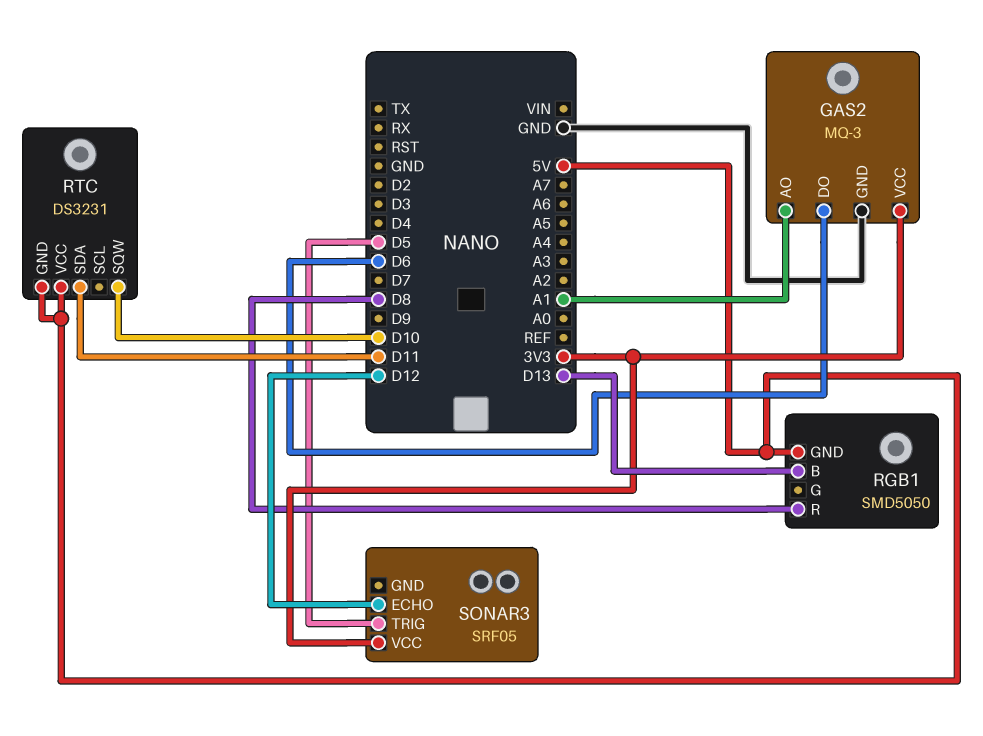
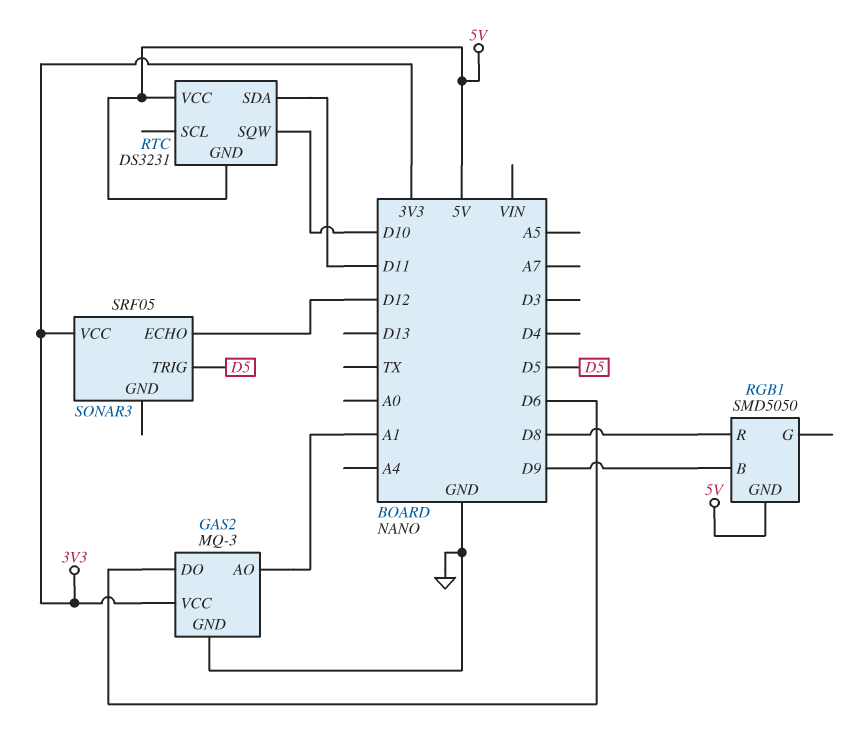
RGB1 pin B: D13 -> D9

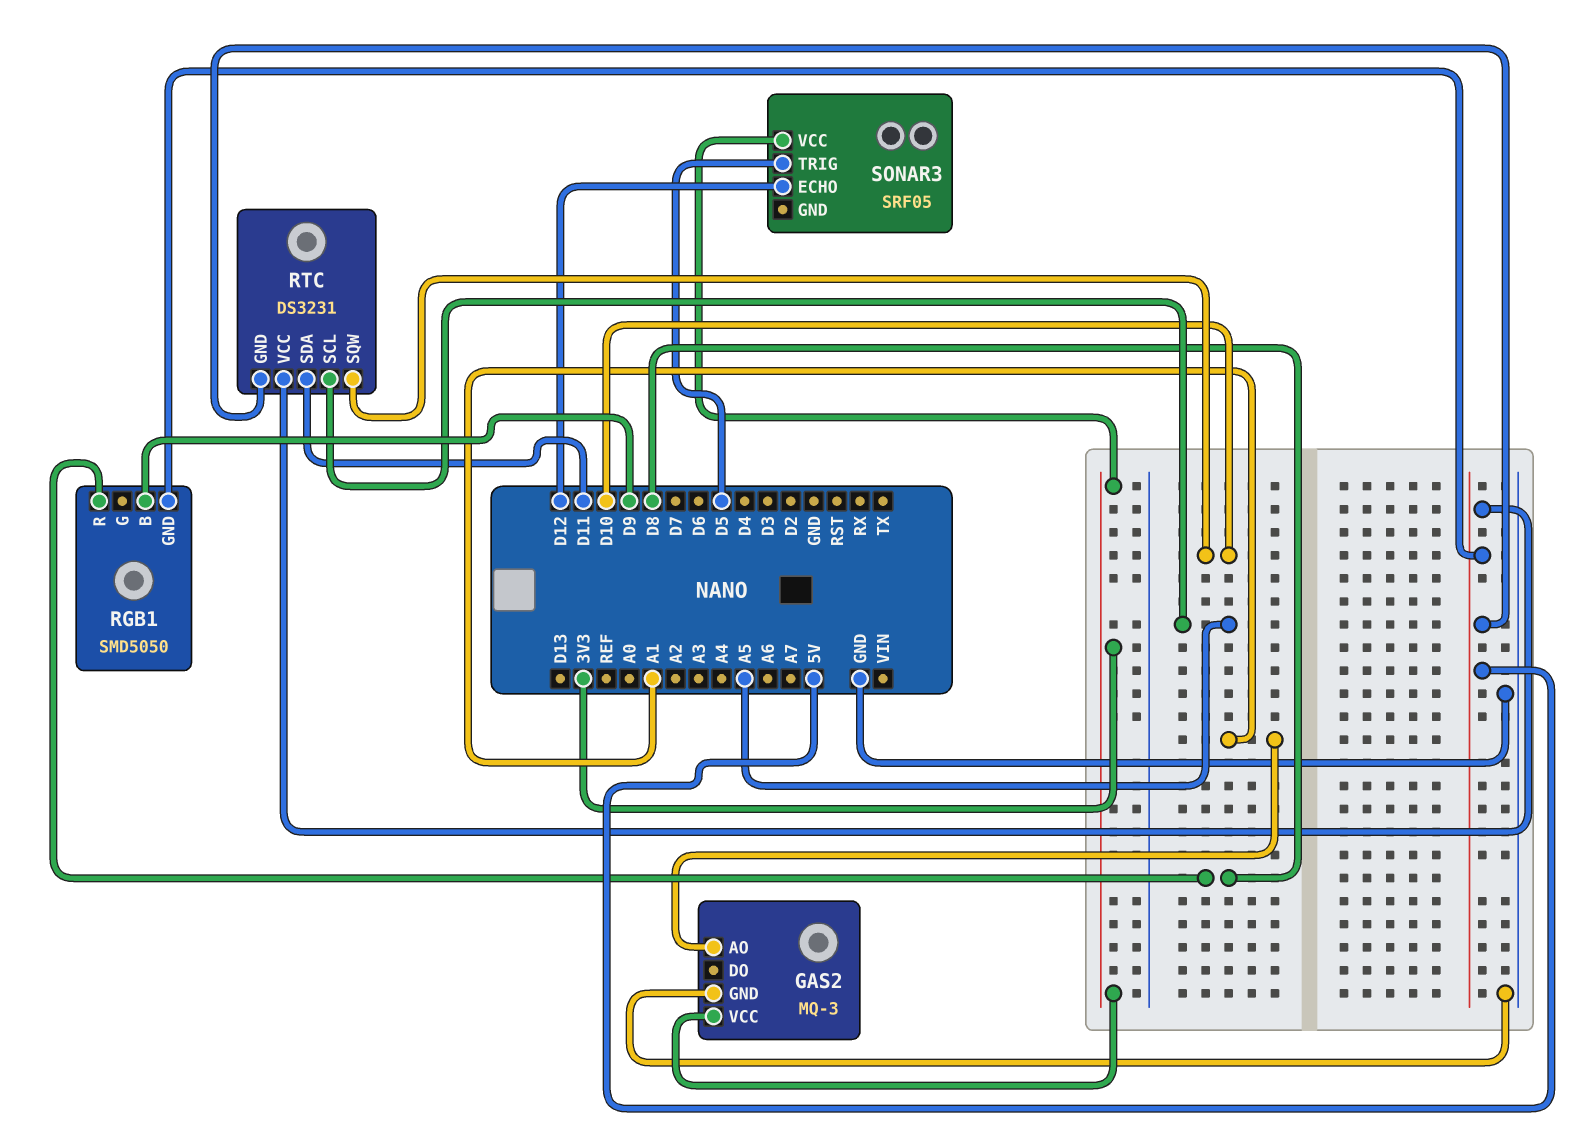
GAS2 pin DO: D6 -> none
RTC pin SCL: none -> A5

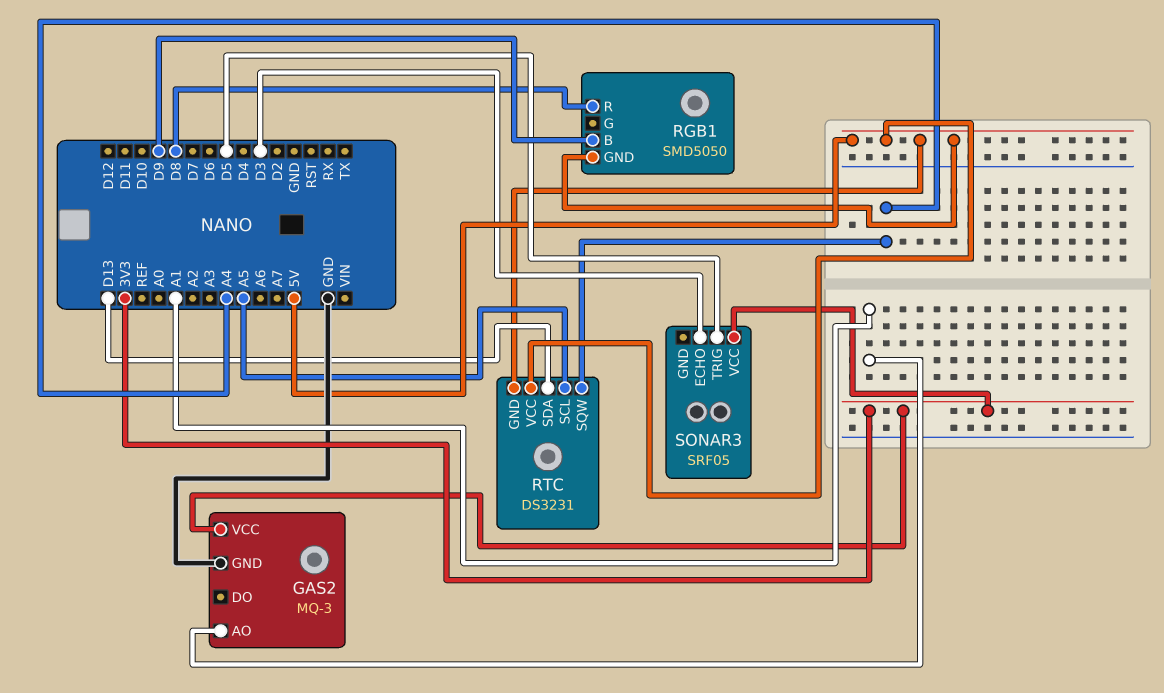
RTC pin SDA: D11 -> D13
RTC pin SQW: D10 -> A4
SONAR3 pin ECHO: D12 -> D3

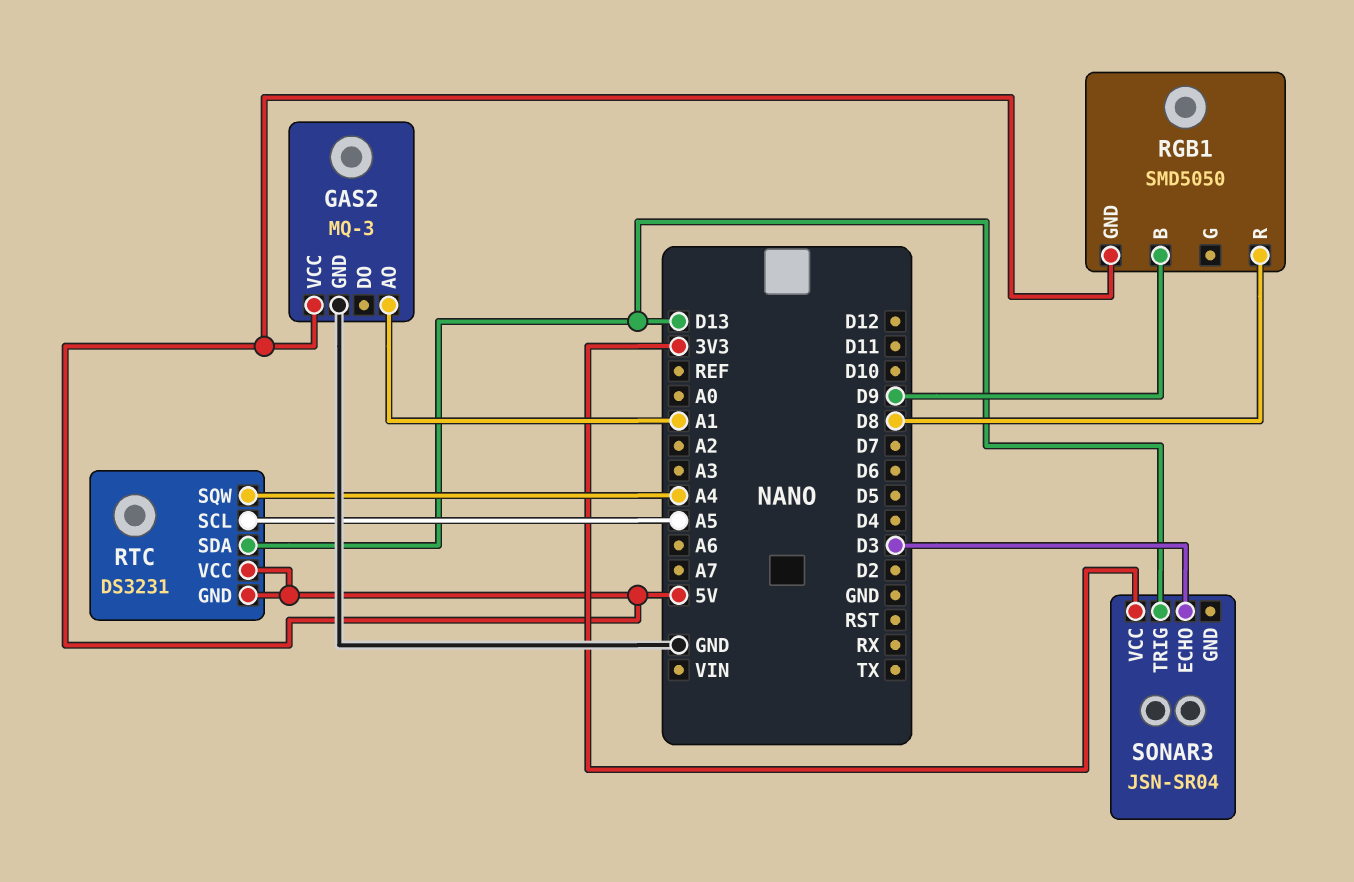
GAS2 pin VCC: 3V3 -> 5V
SONAR3: SRF05 -> JSN-SR04
SONAR3 pin TRIG: D5 -> D13

